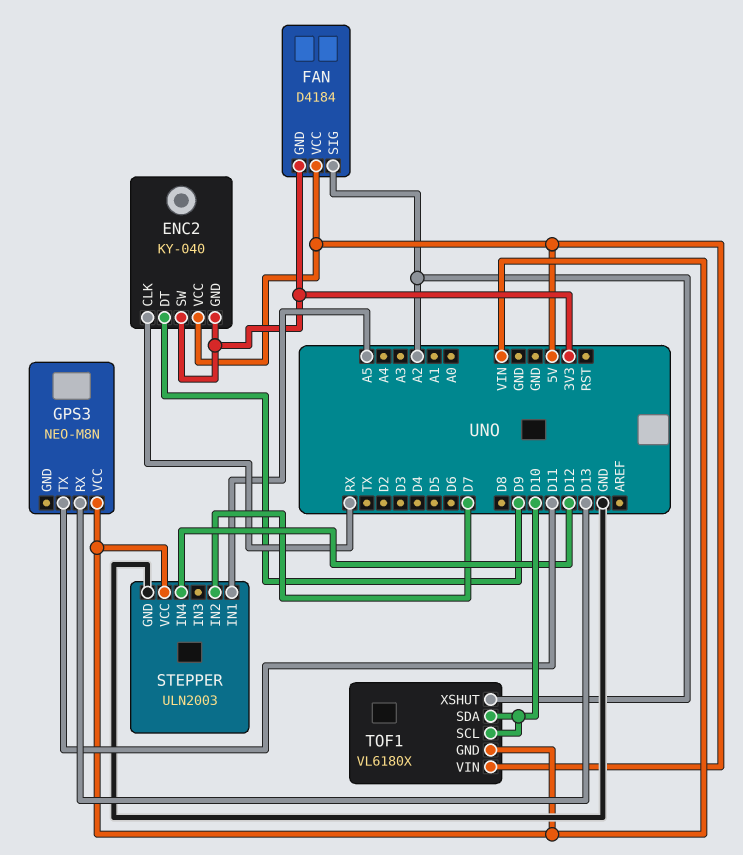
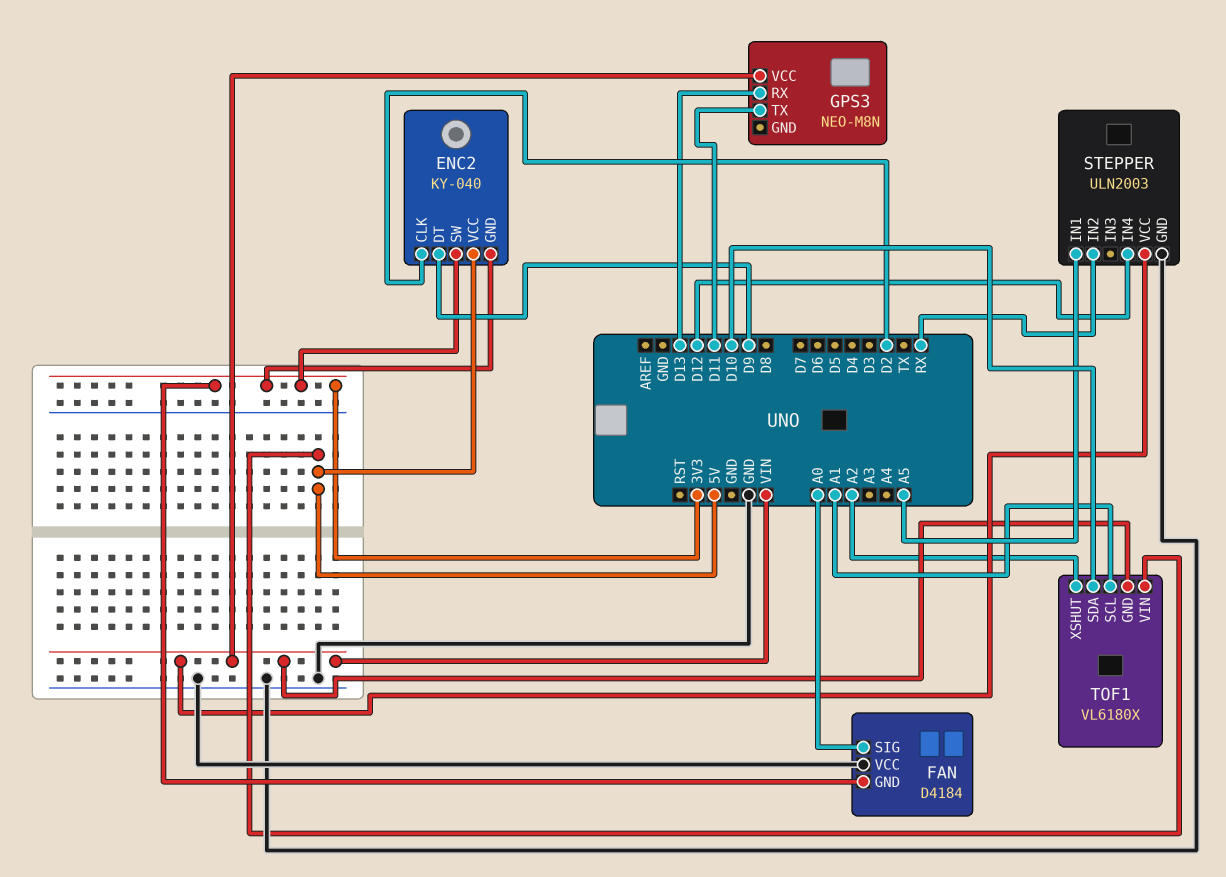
ENC2 pin CLK: RX -> D2
FAN pin SIG: A2 -> A0
FAN pin VCC: 5V -> GND
STEPPER pin IN2: D7 -> RX
TOF1 pin SCL: D10 -> A1

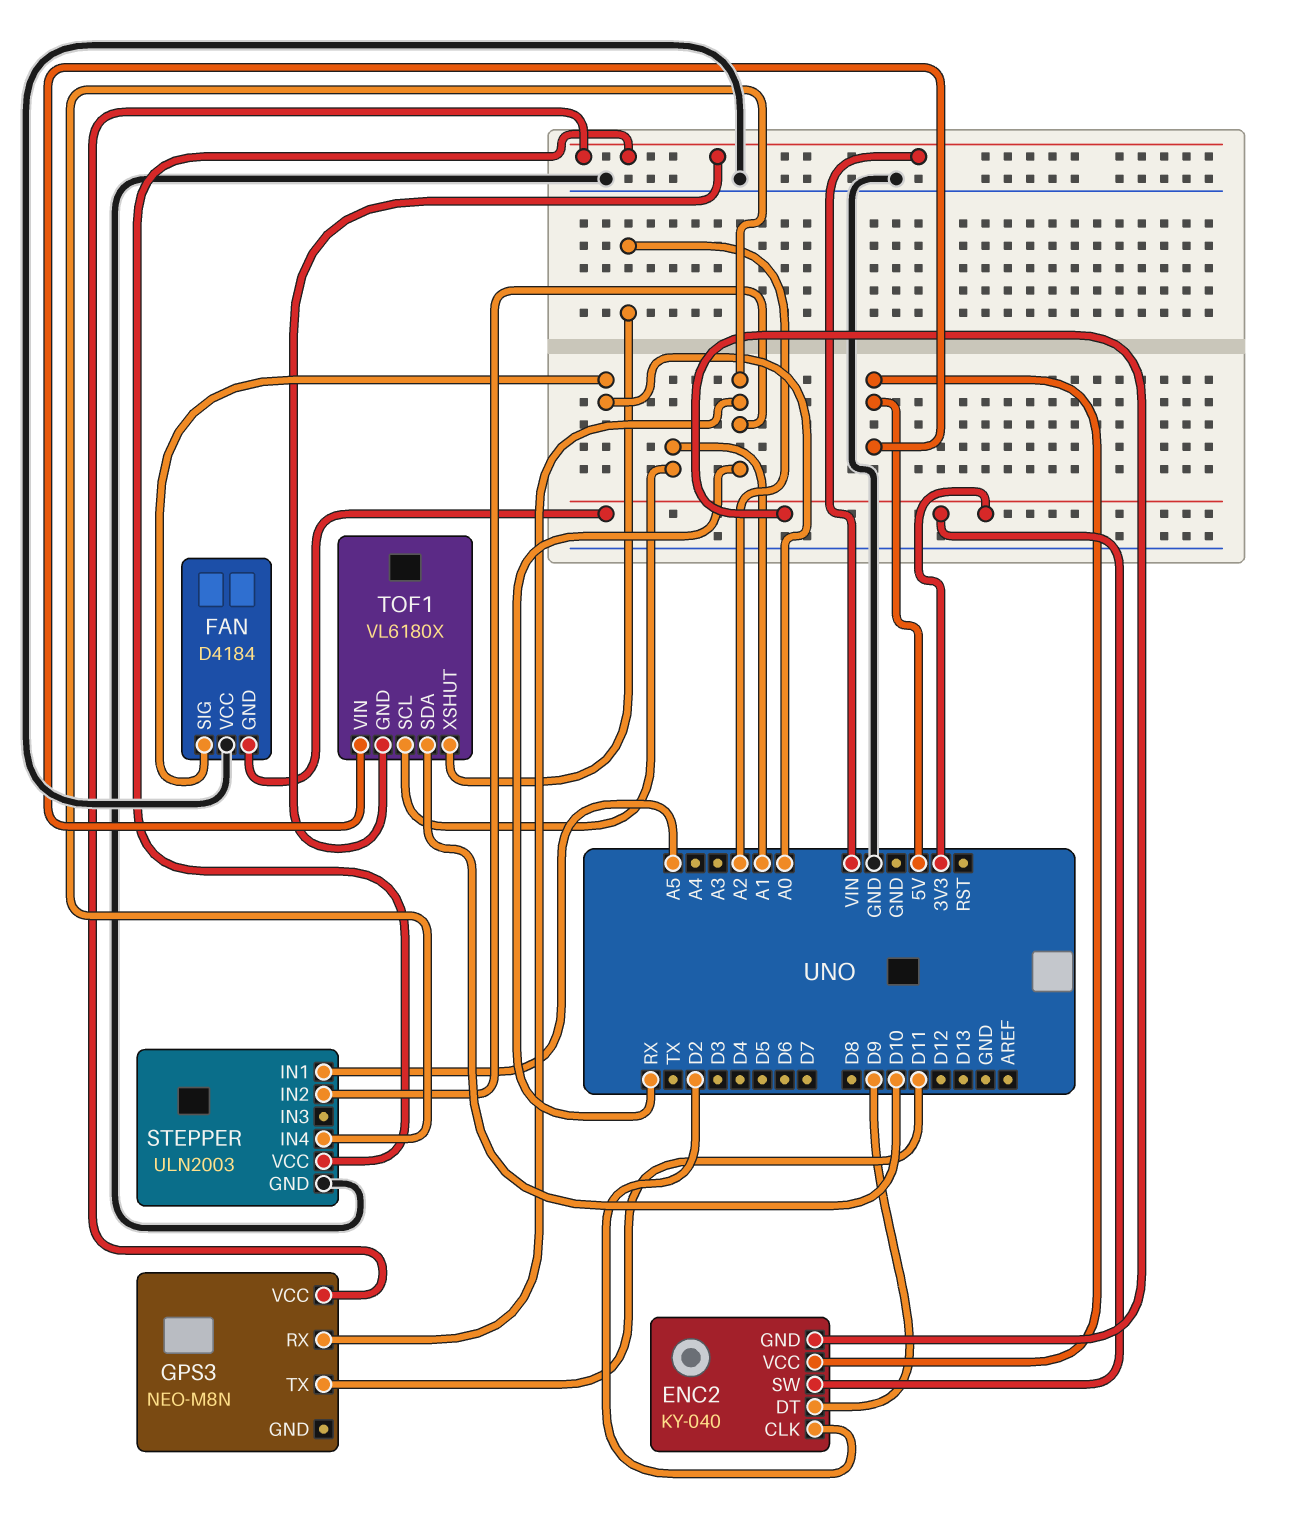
GPS3 pin RX: D13 -> RX
STEPPER pin IN4: D12 -> RX

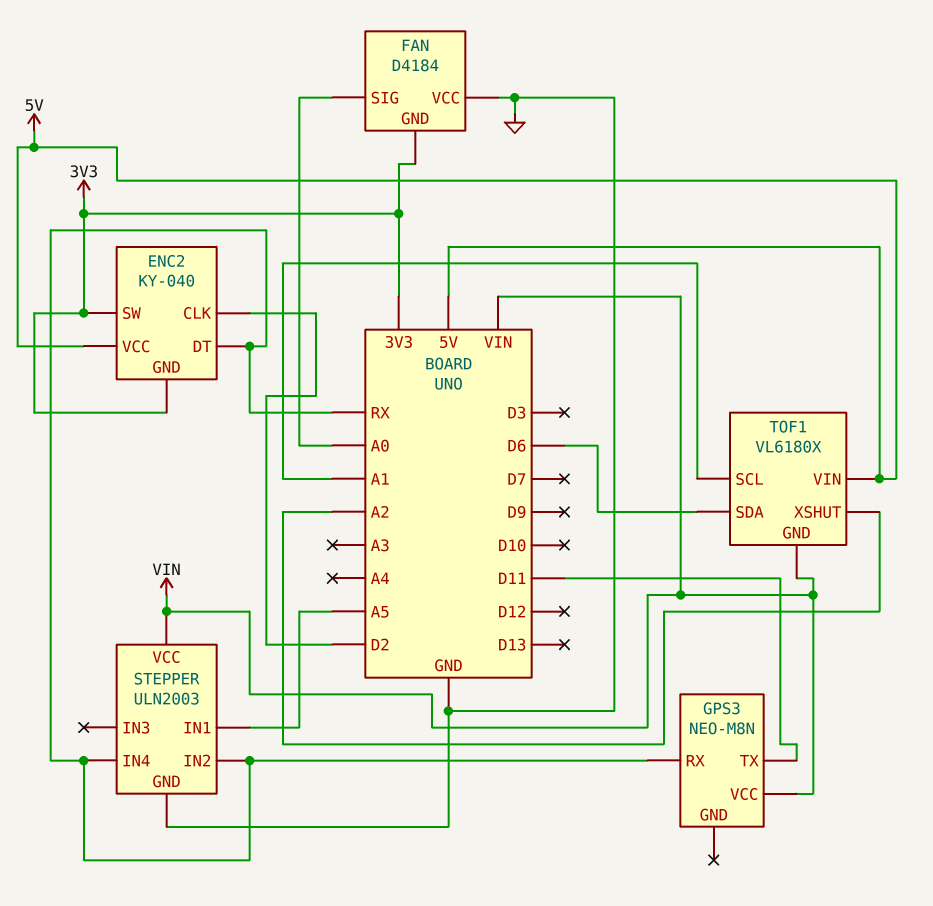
ENC2 pin DT: D9 -> RX
TOF1 pin SDA: D10 -> D6

